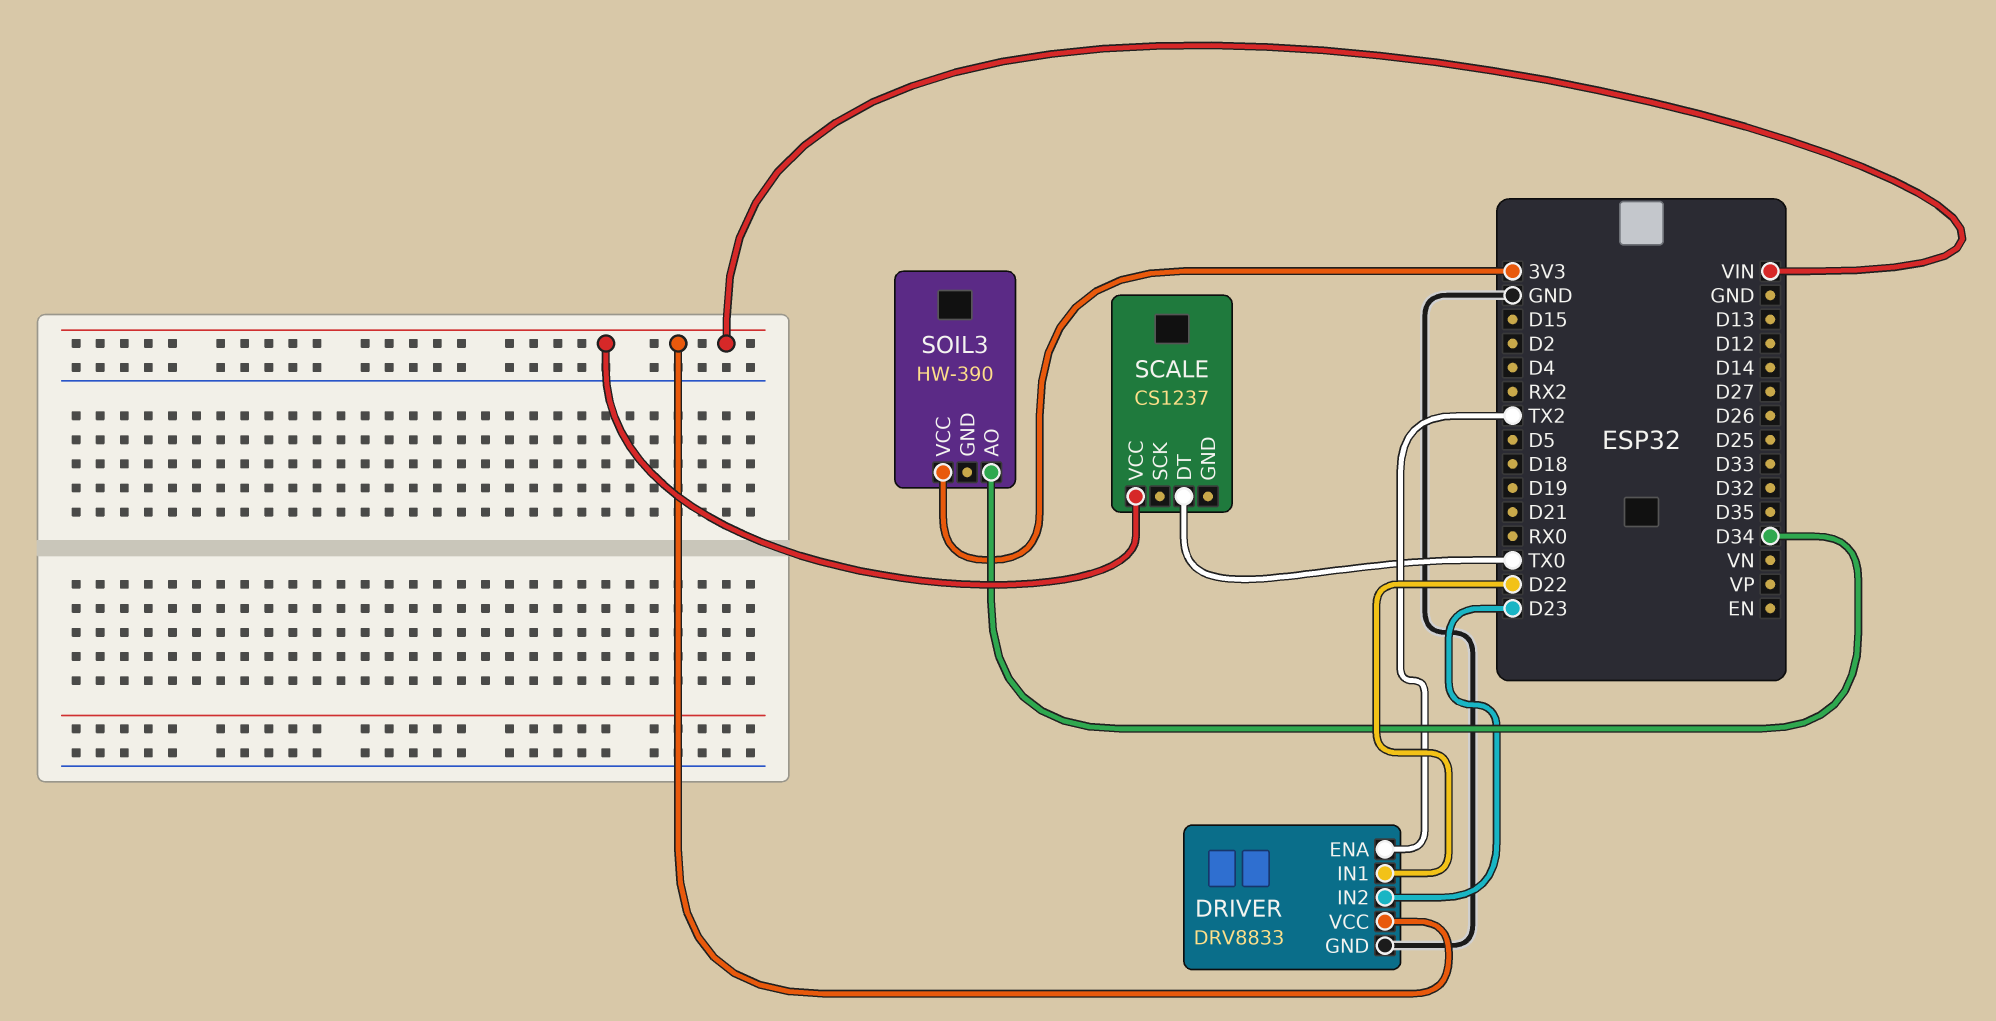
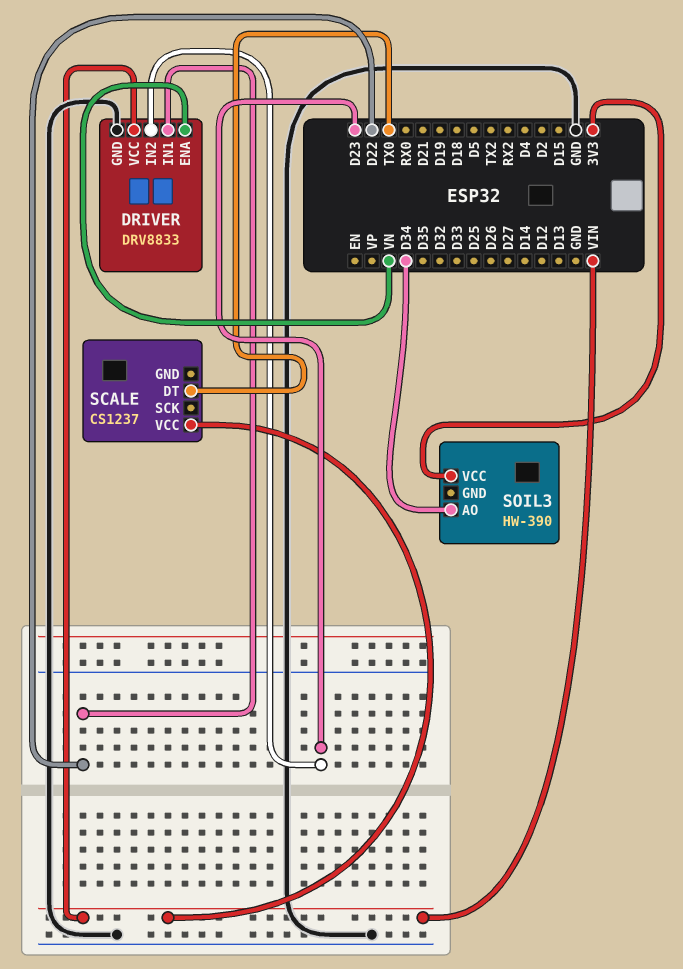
DRIVER pin ENA: TX2 -> VN

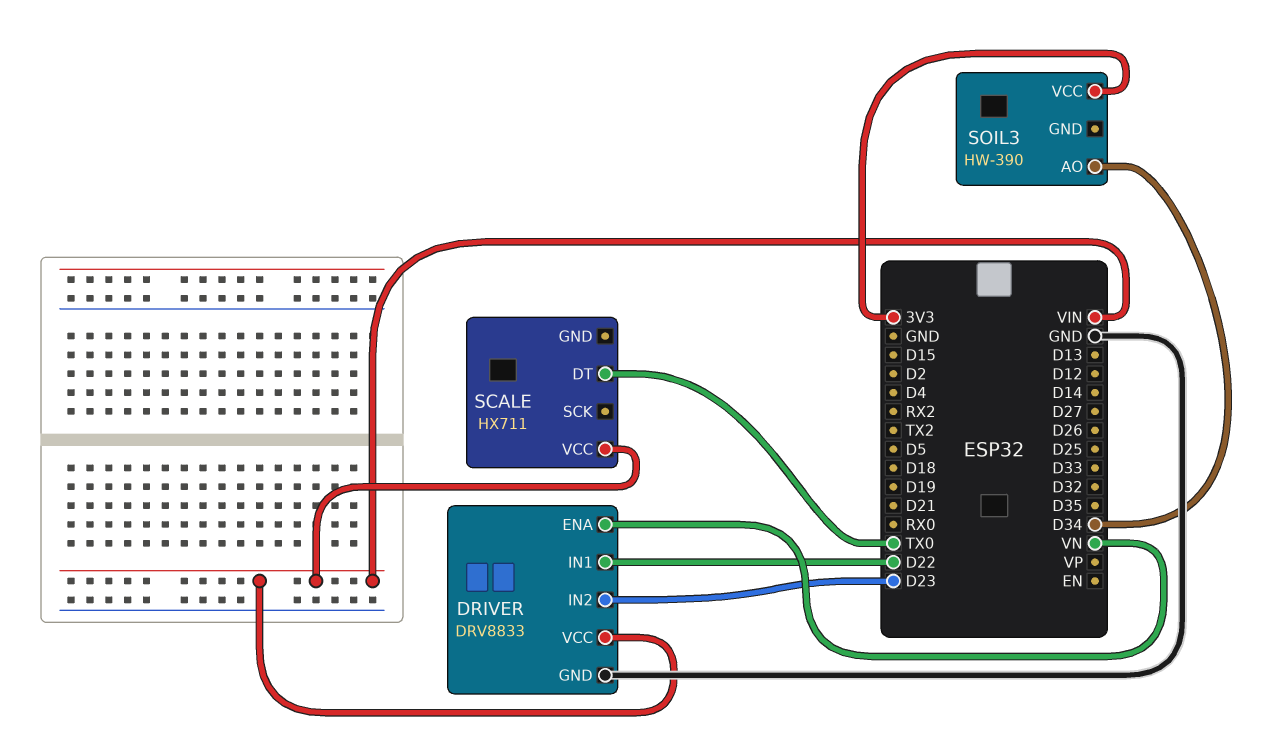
SCALE: CS1237 -> HX711

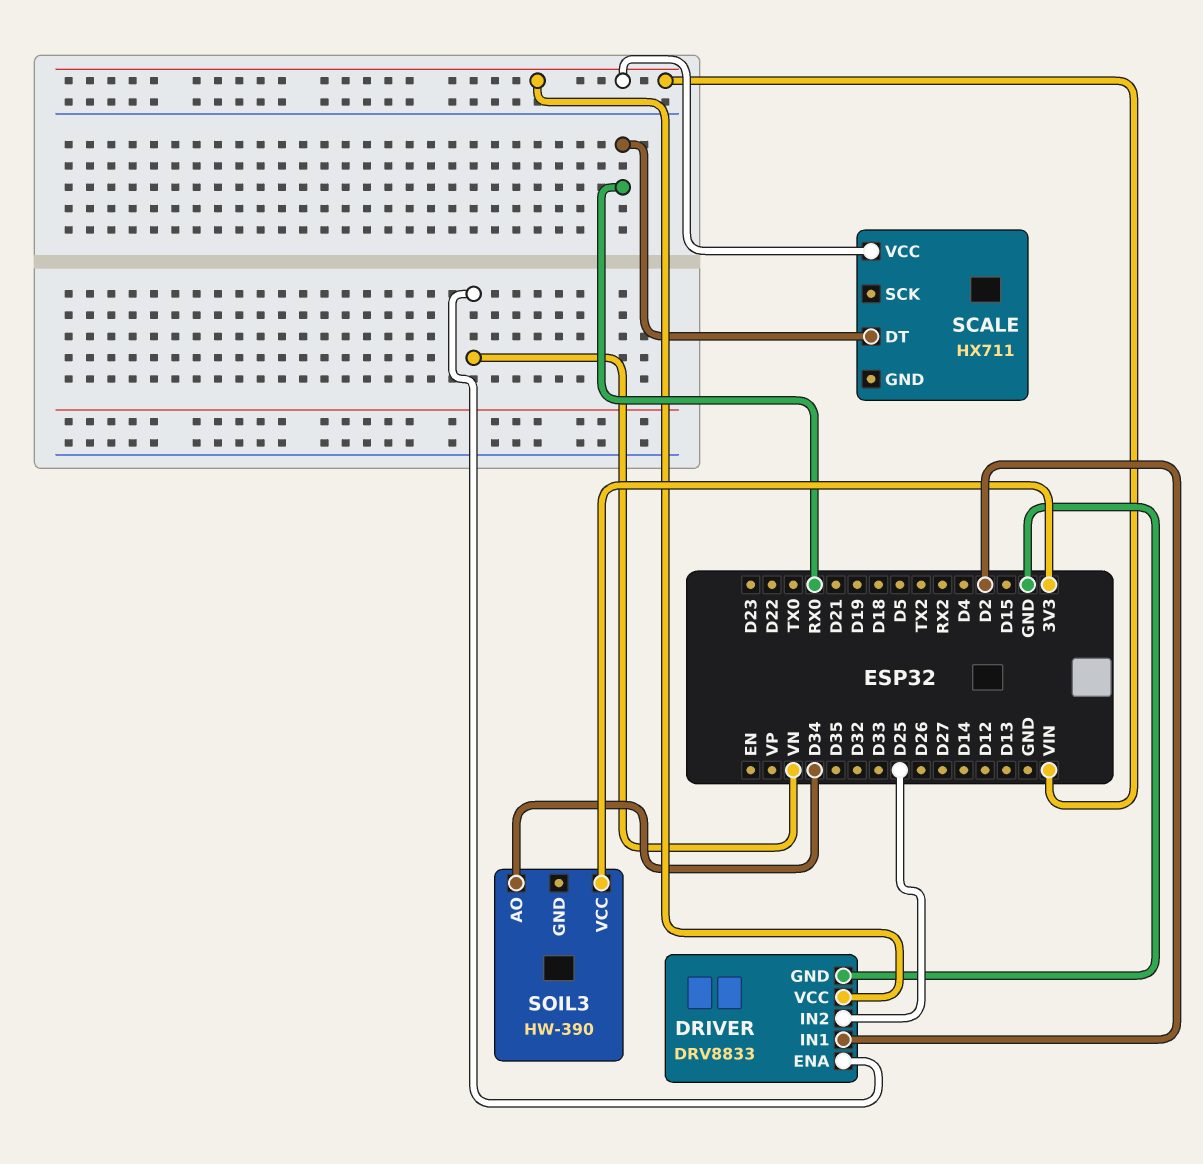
DRIVER pin IN1: D22 -> D2
DRIVER pin IN2: D23 -> D25
SCALE pin DT: TX0 -> RX0

